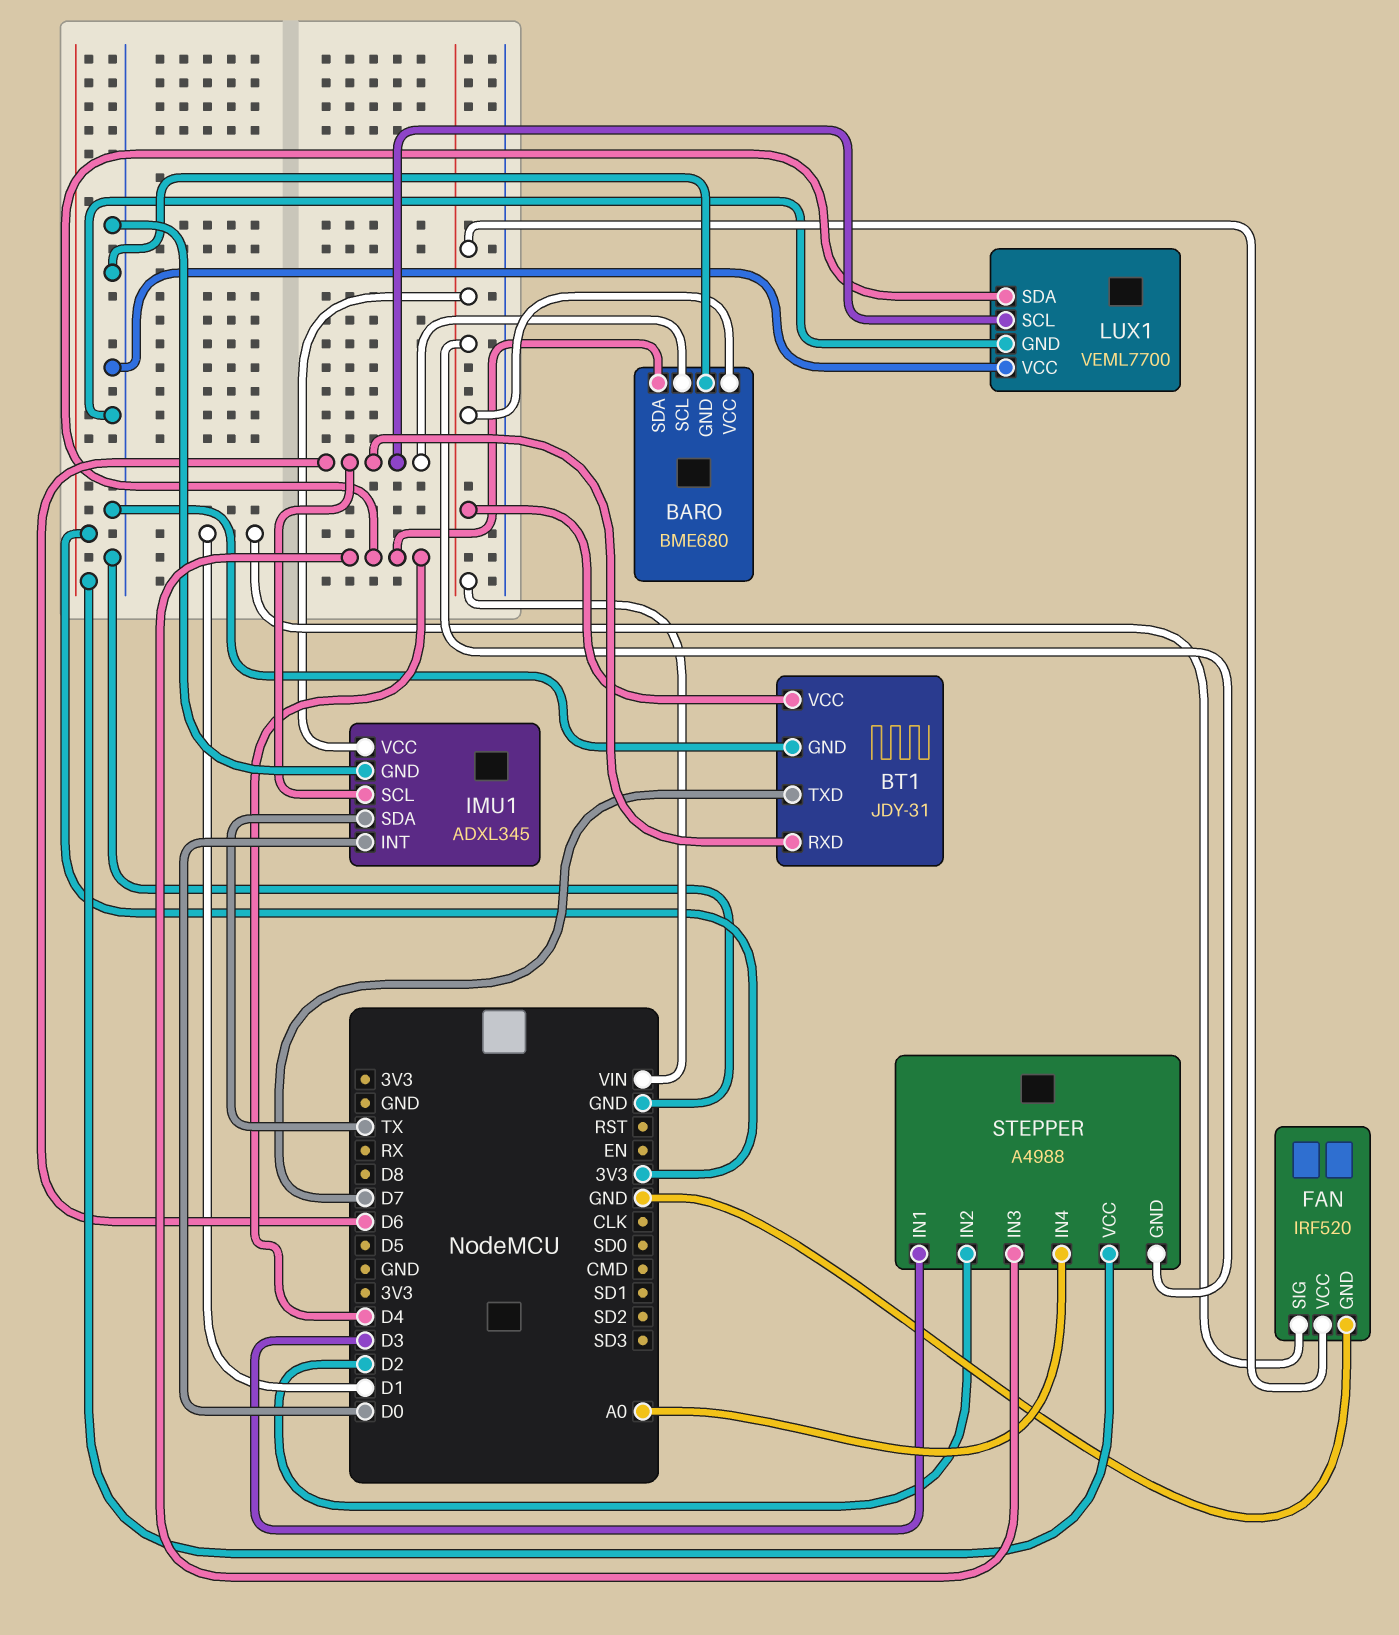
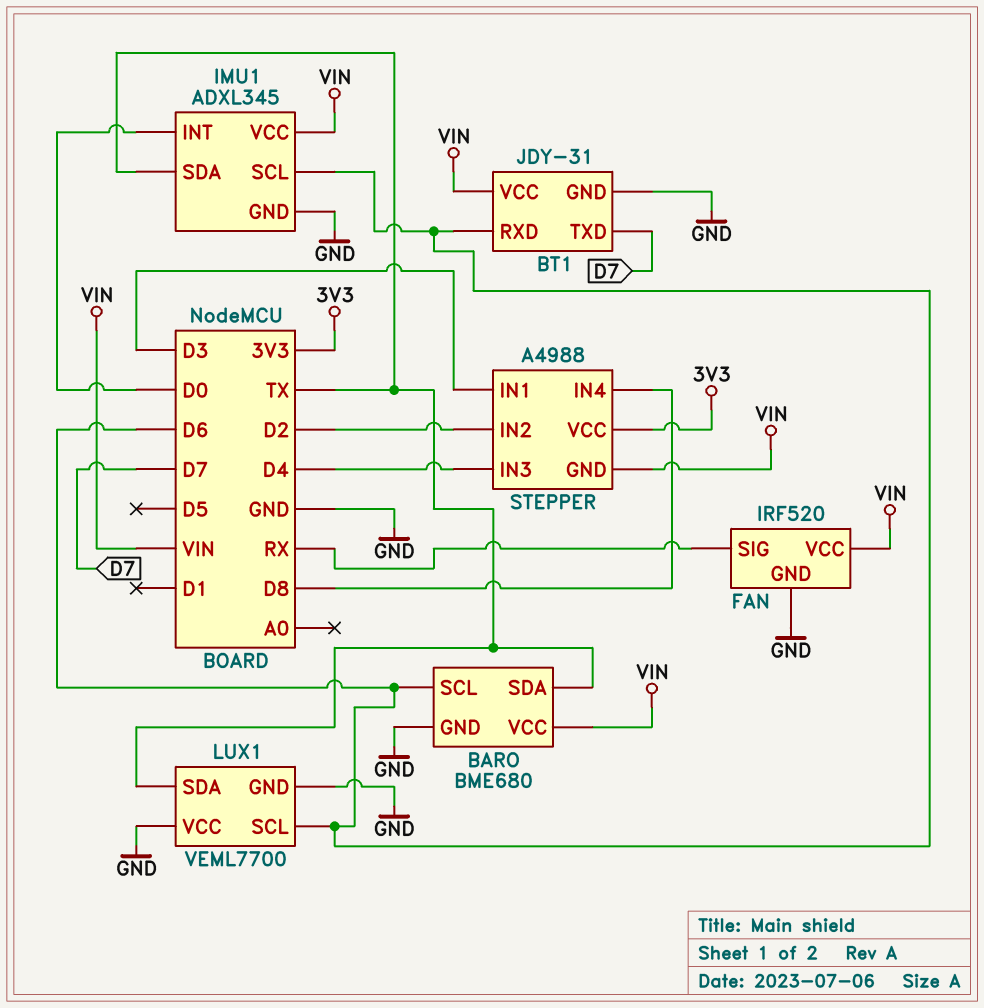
BARO pin SDA: D4 -> TX
FAN pin SIG: D1 -> RX
LUX1 pin SDA: D4 -> TX
STEPPER pin IN4: A0 -> D8

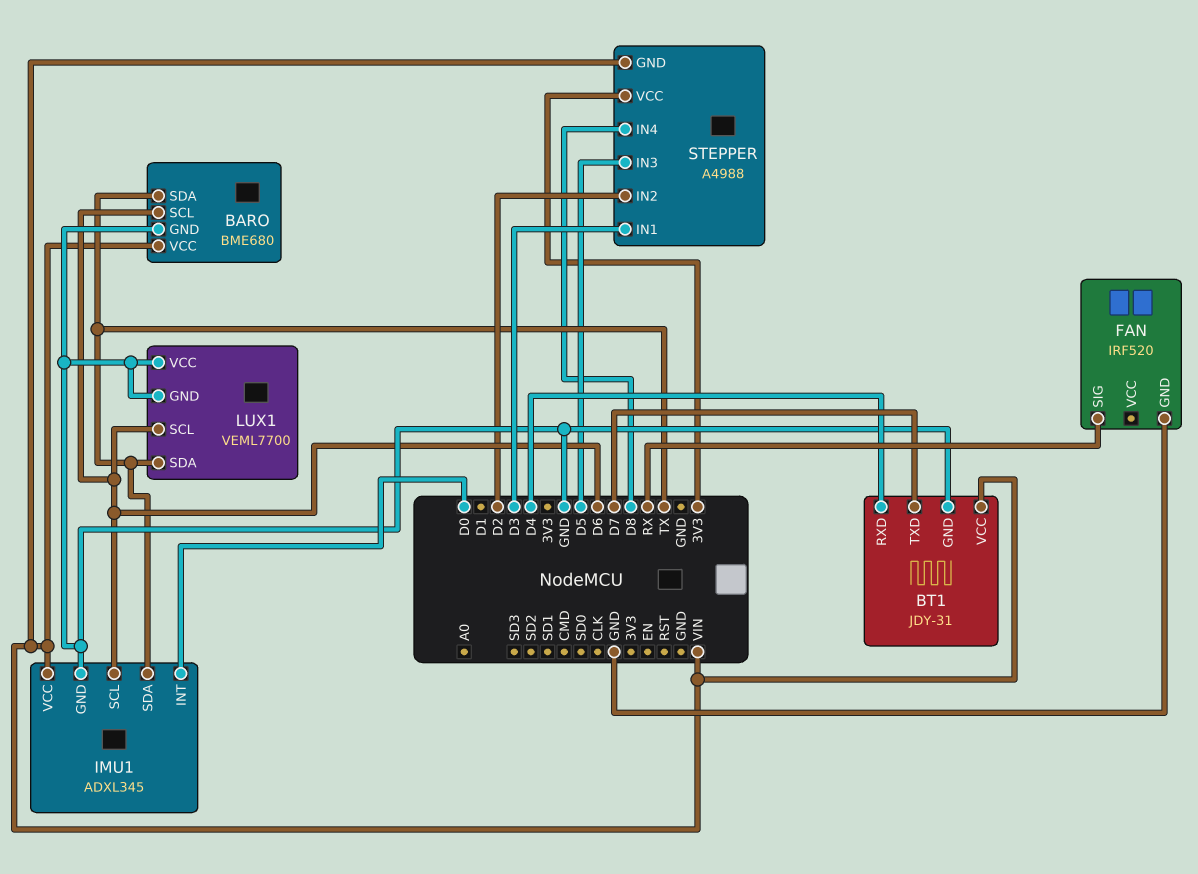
BT1 pin RXD: D6 -> D4
FAN pin VCC: VIN -> none
STEPPER pin IN3: D4 -> D5

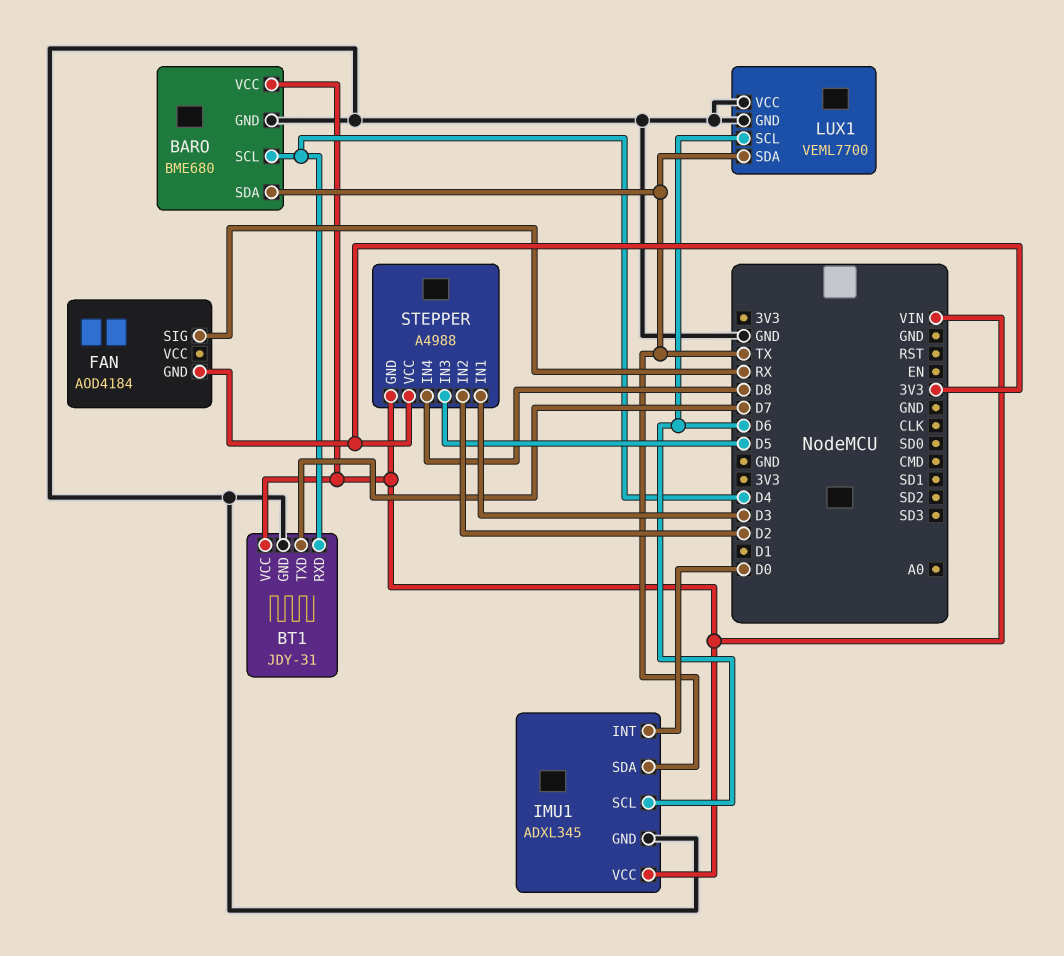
BARO pin SCL: D6 -> D4
FAN: IRF520 -> AOD4184
FAN pin GND: GND -> 3V3

